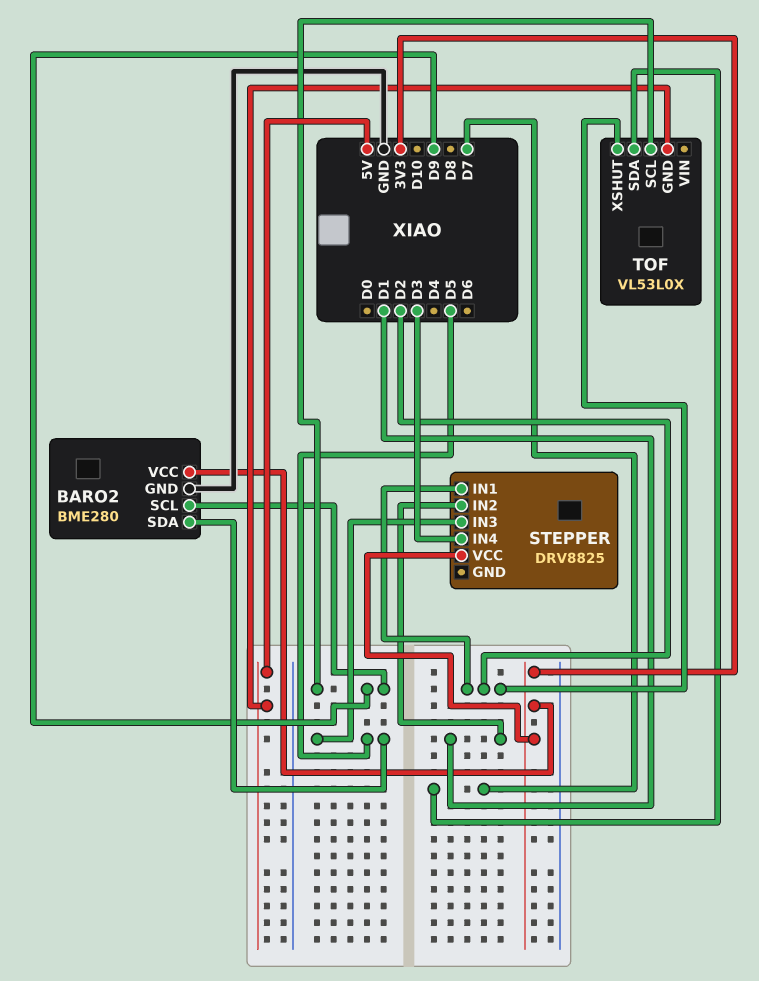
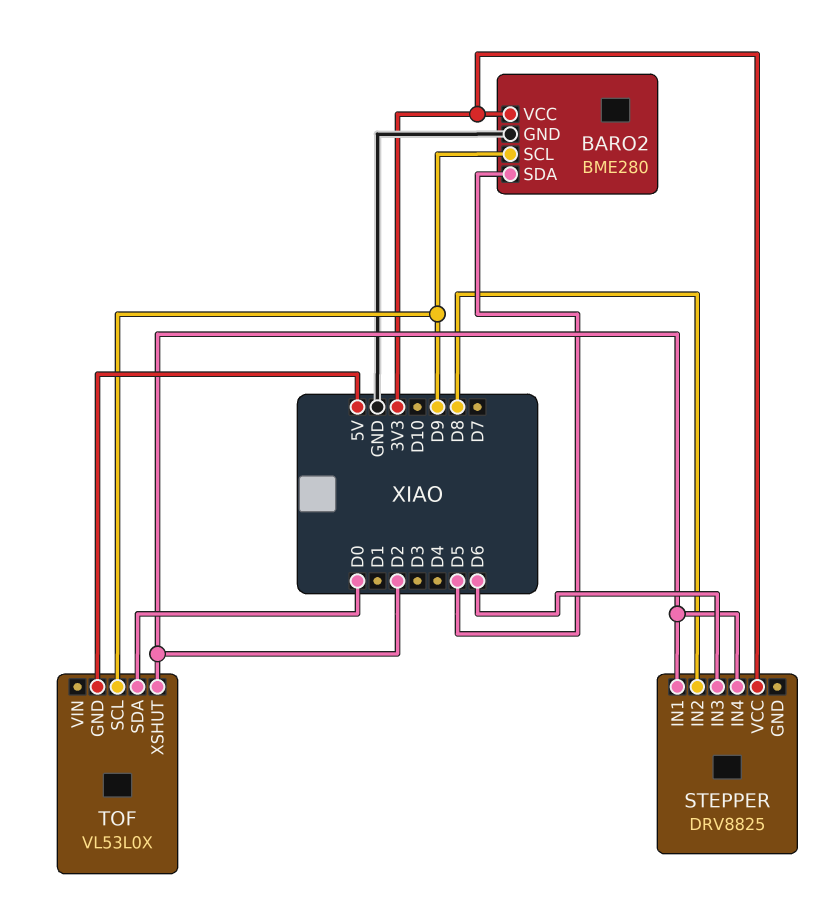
STEPPER pin IN2: D1 -> D8
STEPPER pin IN3: D5 -> D6
STEPPER pin IN4: D3 -> D2
TOF pin SDA: D7 -> D0

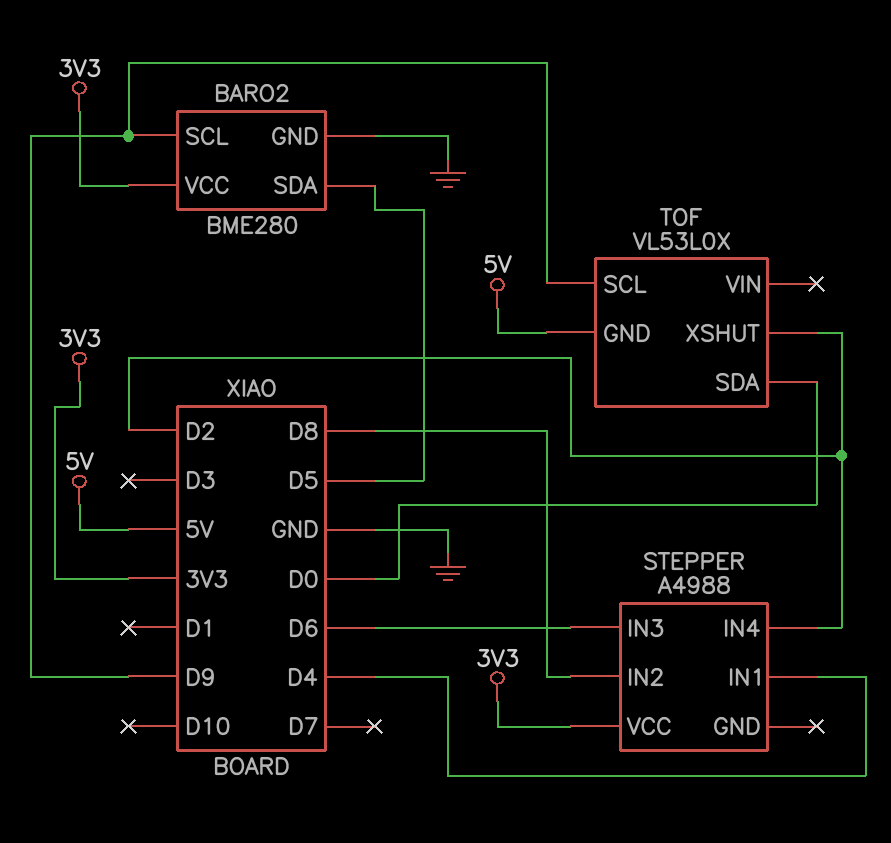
STEPPER: DRV8825 -> A4988
STEPPER pin IN1: D2 -> D4

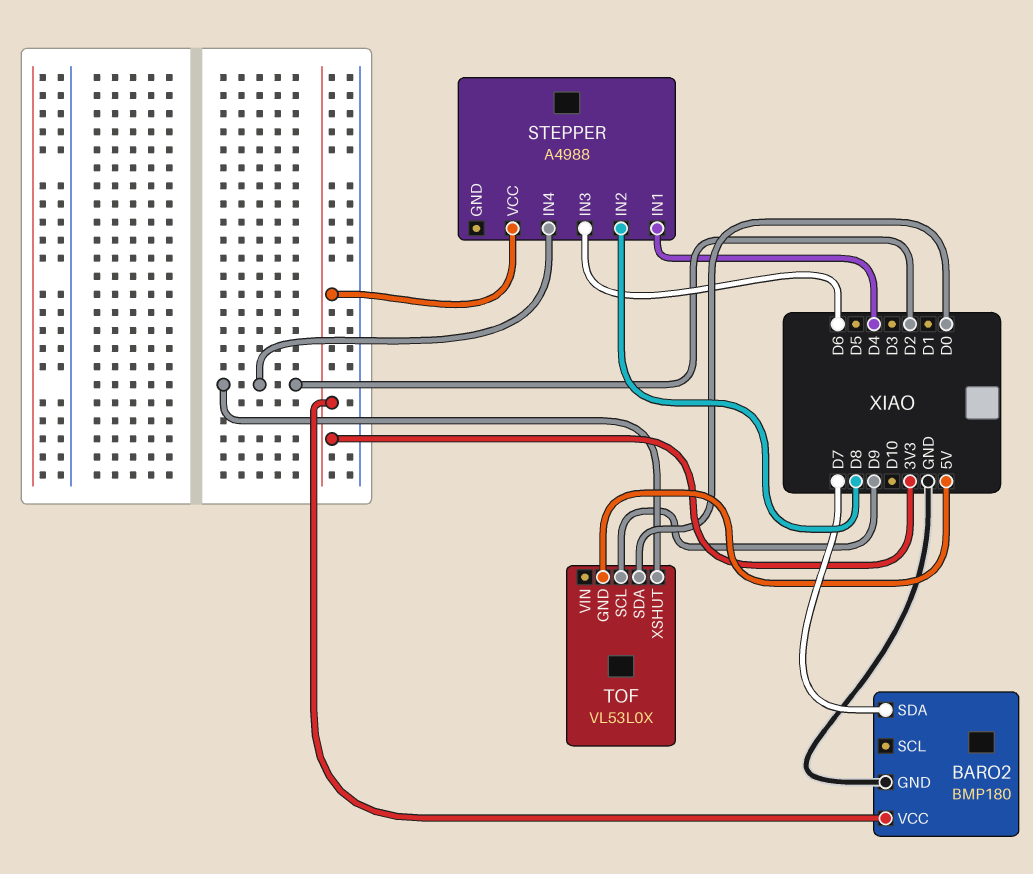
BARO2: BME280 -> BMP180
BARO2 pin SCL: D9 -> none
BARO2 pin SDA: D5 -> D7

